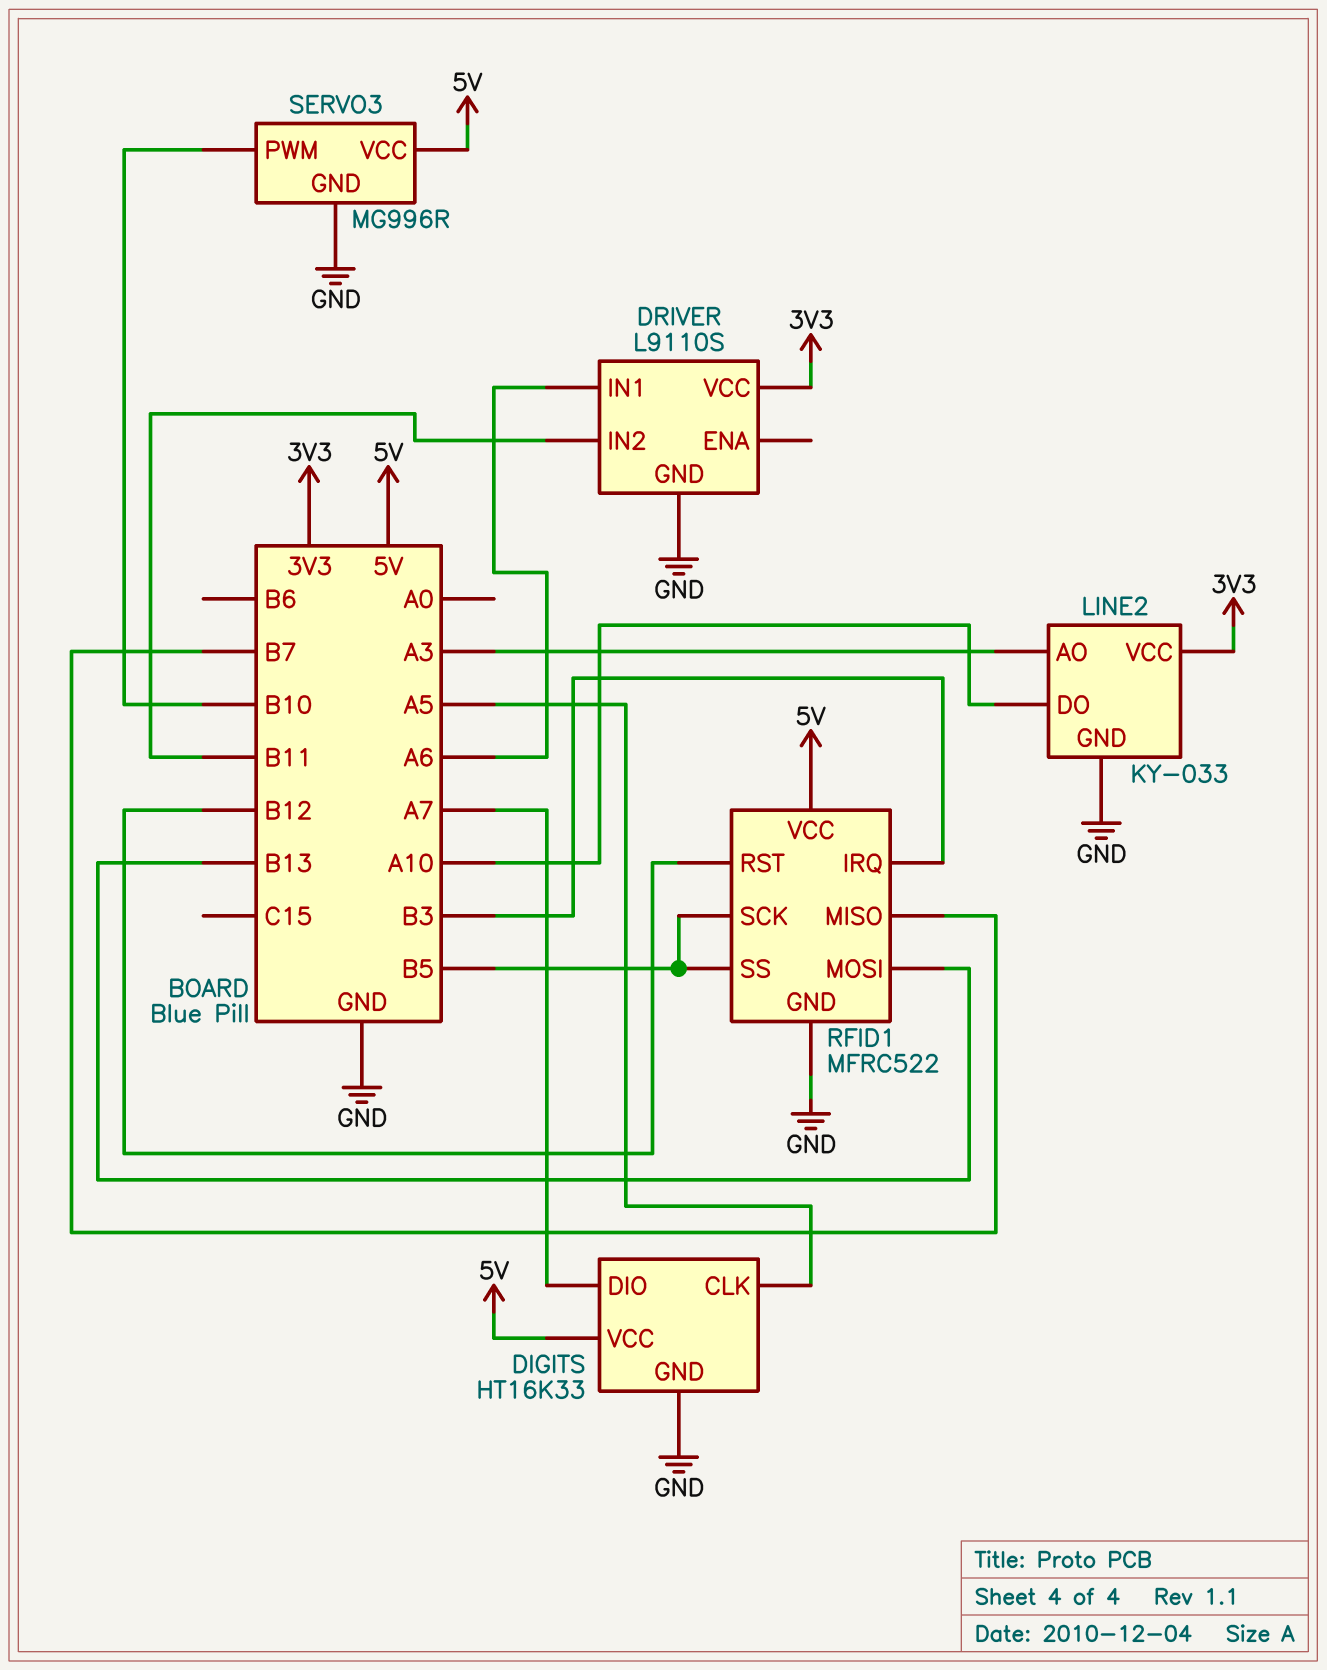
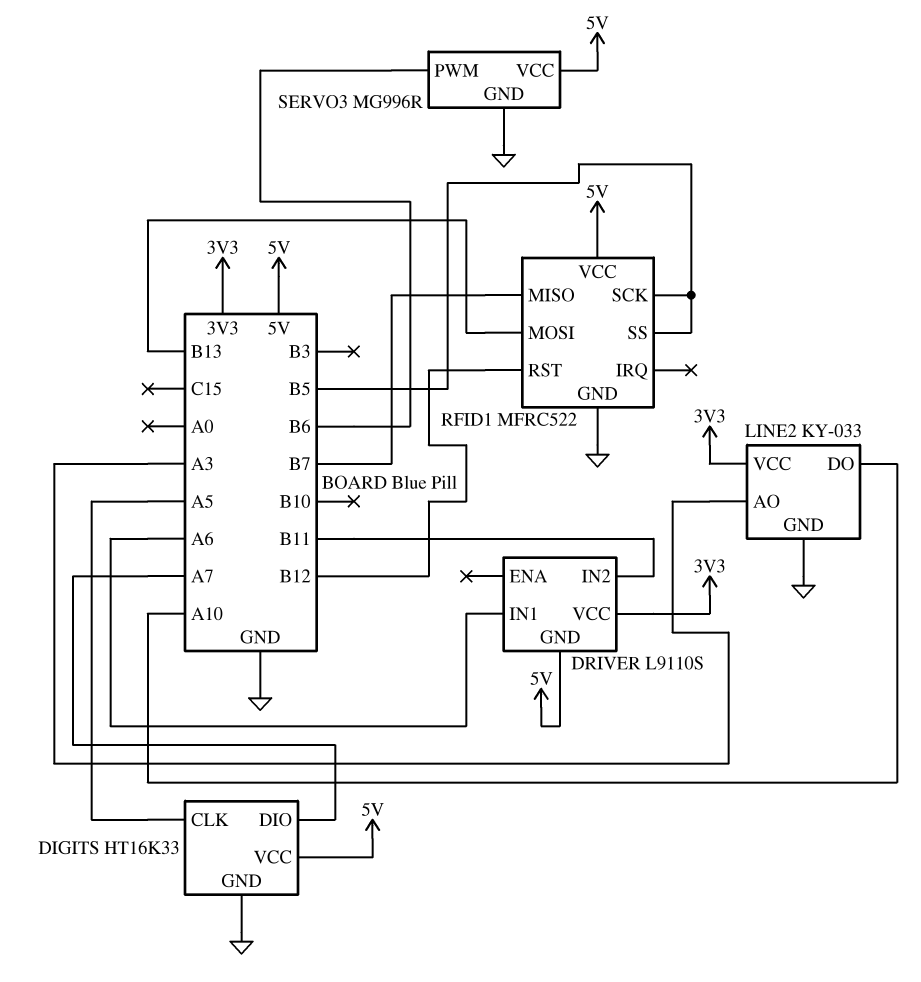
DRIVER pin GND: GND -> 5V
RFID1 pin IRQ: B3 -> none
SERVO3 pin PWM: B10 -> B6

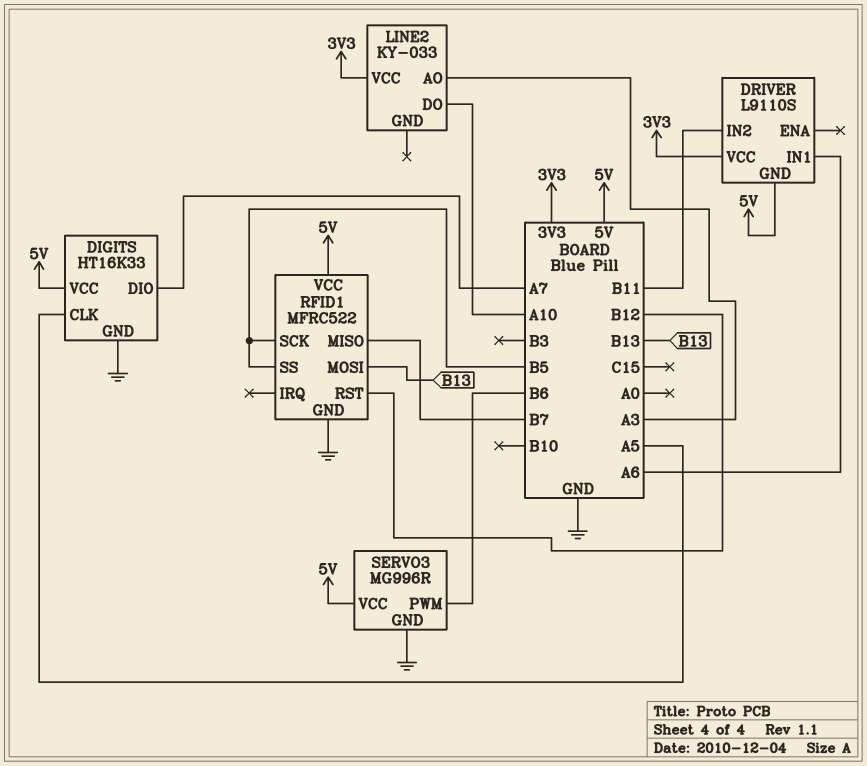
LINE2 pin GND: GND -> none

